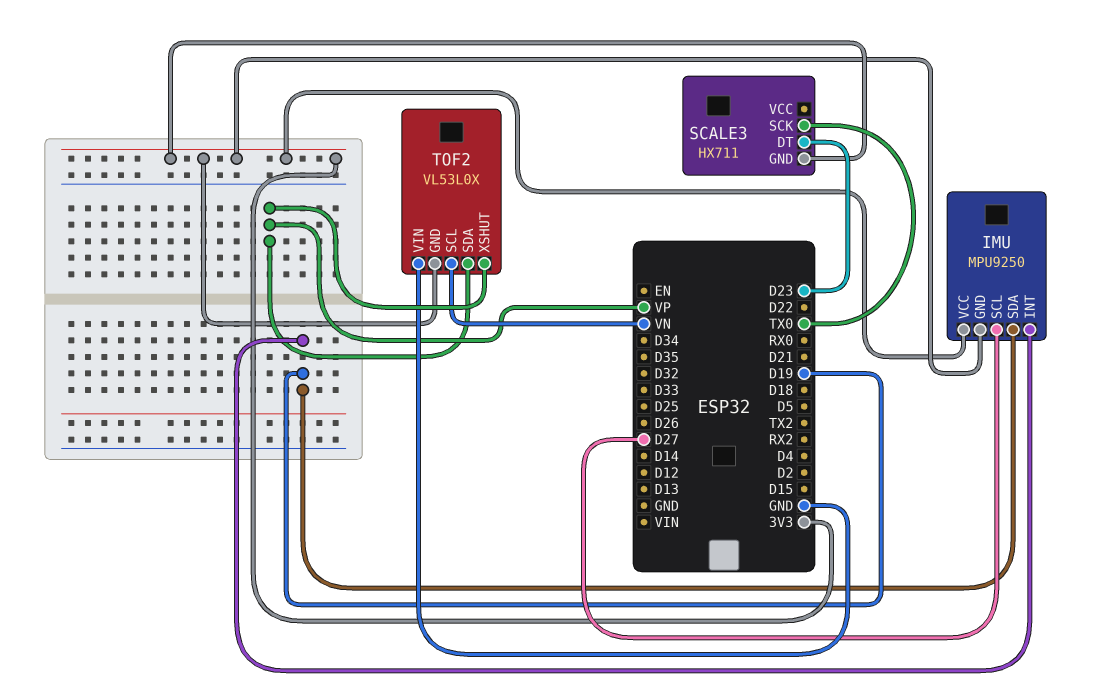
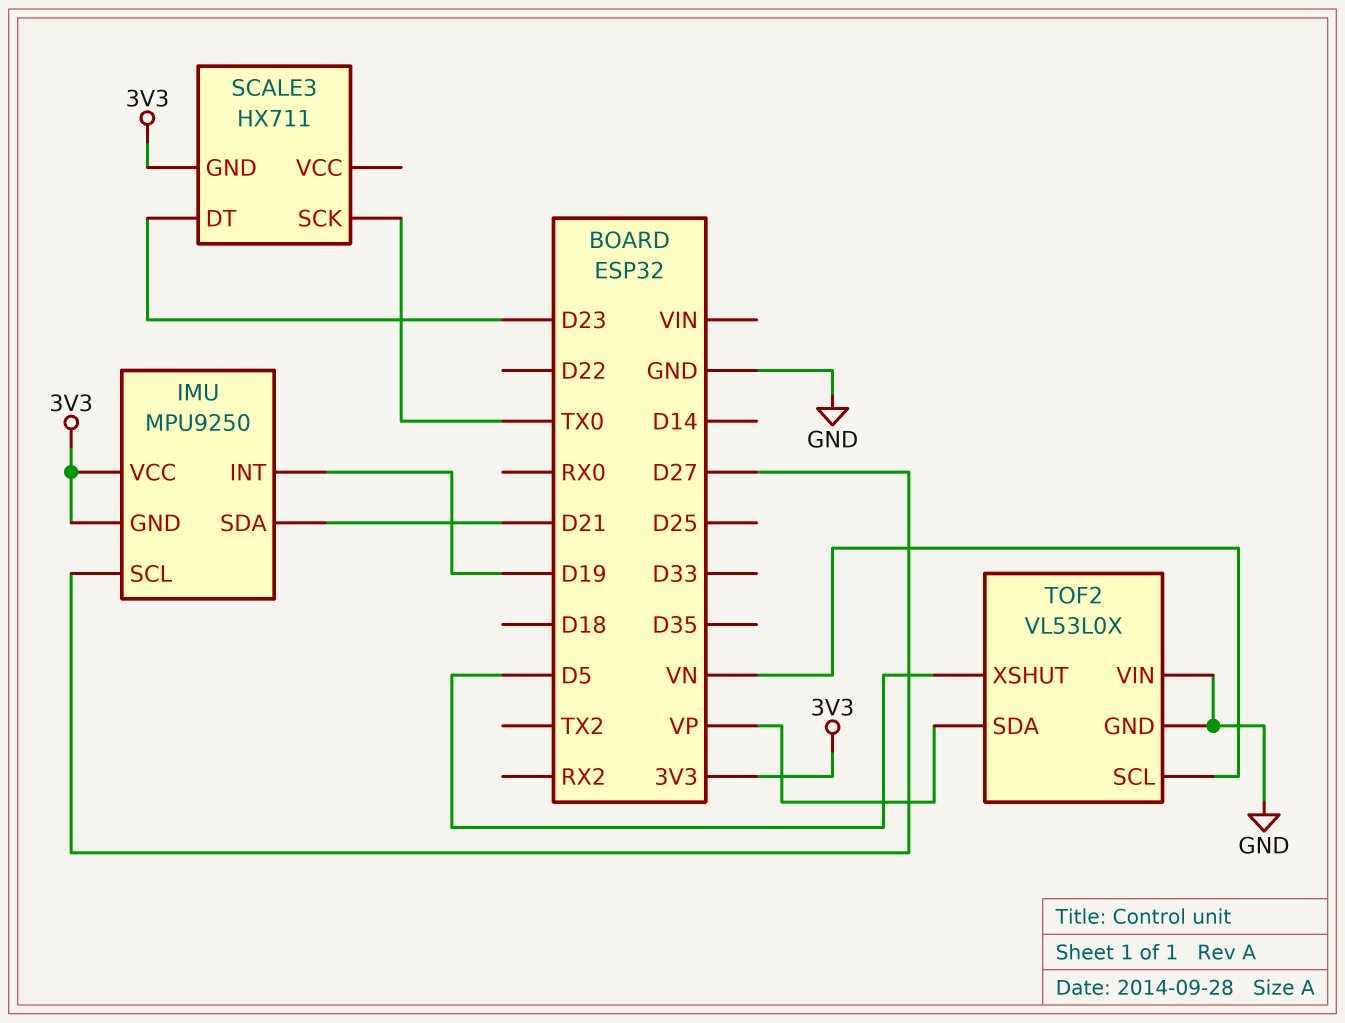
IMU pin SDA: D19 -> D21
TOF2 pin GND: 3V3 -> GND
TOF2 pin XSHUT: VP -> D5

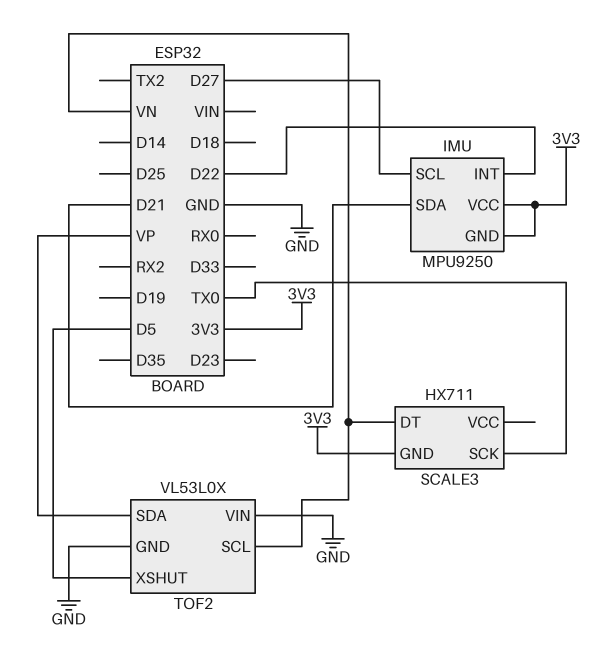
IMU pin INT: D19 -> D22
SCALE3 pin DT: D23 -> VN

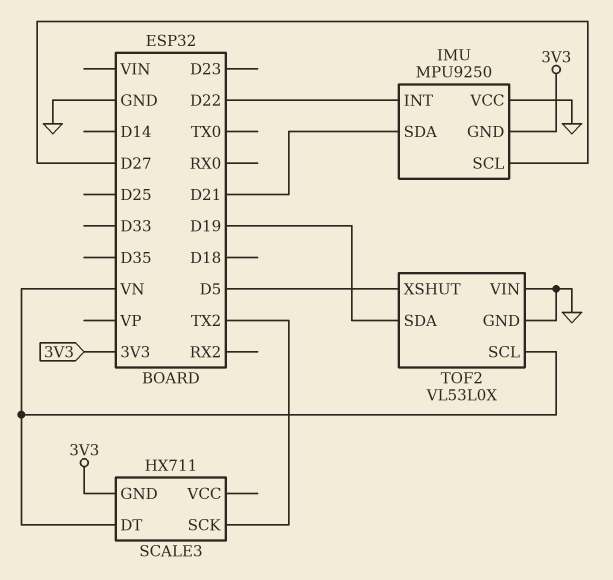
IMU pin VCC: 3V3 -> GND
SCALE3 pin SCK: TX0 -> TX2
TOF2 pin SDA: VP -> D19

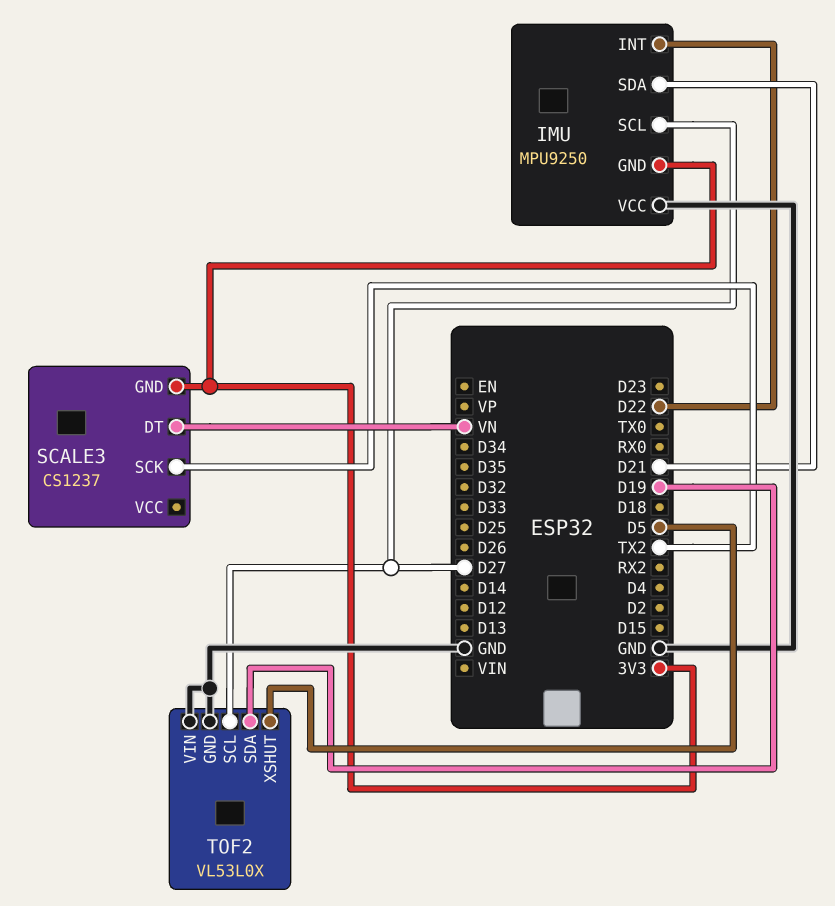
SCALE3: HX711 -> CS1237
TOF2 pin SCL: VN -> D27

